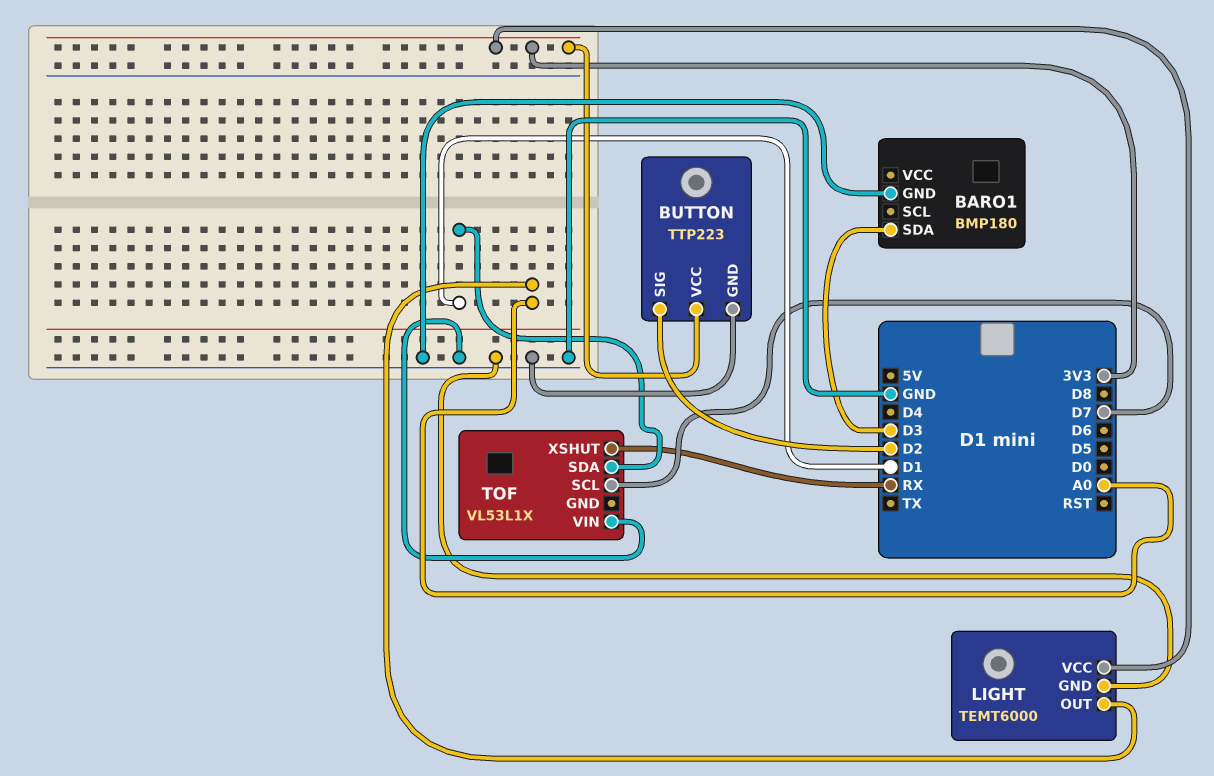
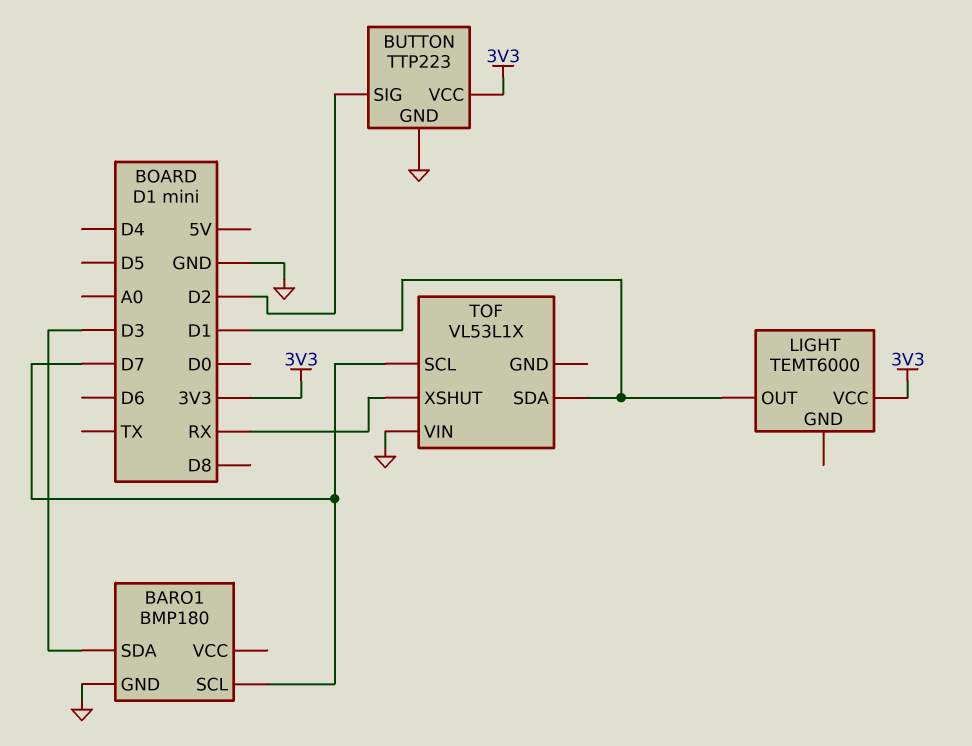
BARO1 pin SCL: none -> D7
LIGHT pin GND: GND -> none
LIGHT pin OUT: A0 -> D1

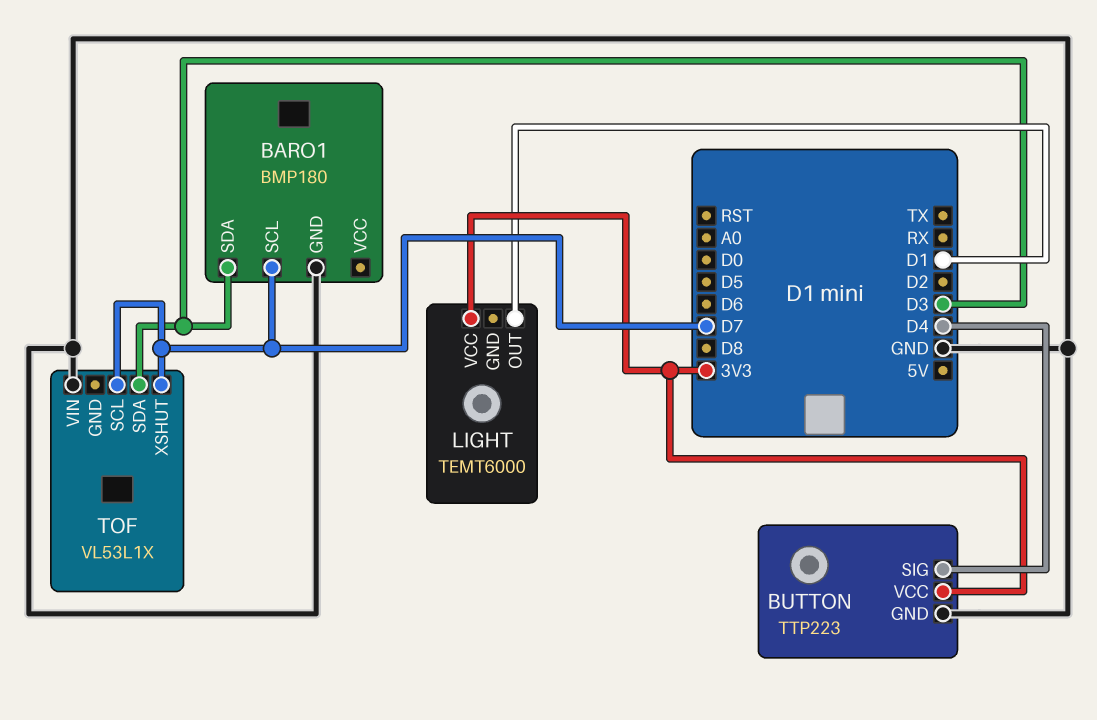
BUTTON pin SIG: D2 -> D4
TOF pin SDA: D1 -> D3
TOF pin XSHUT: RX -> D7

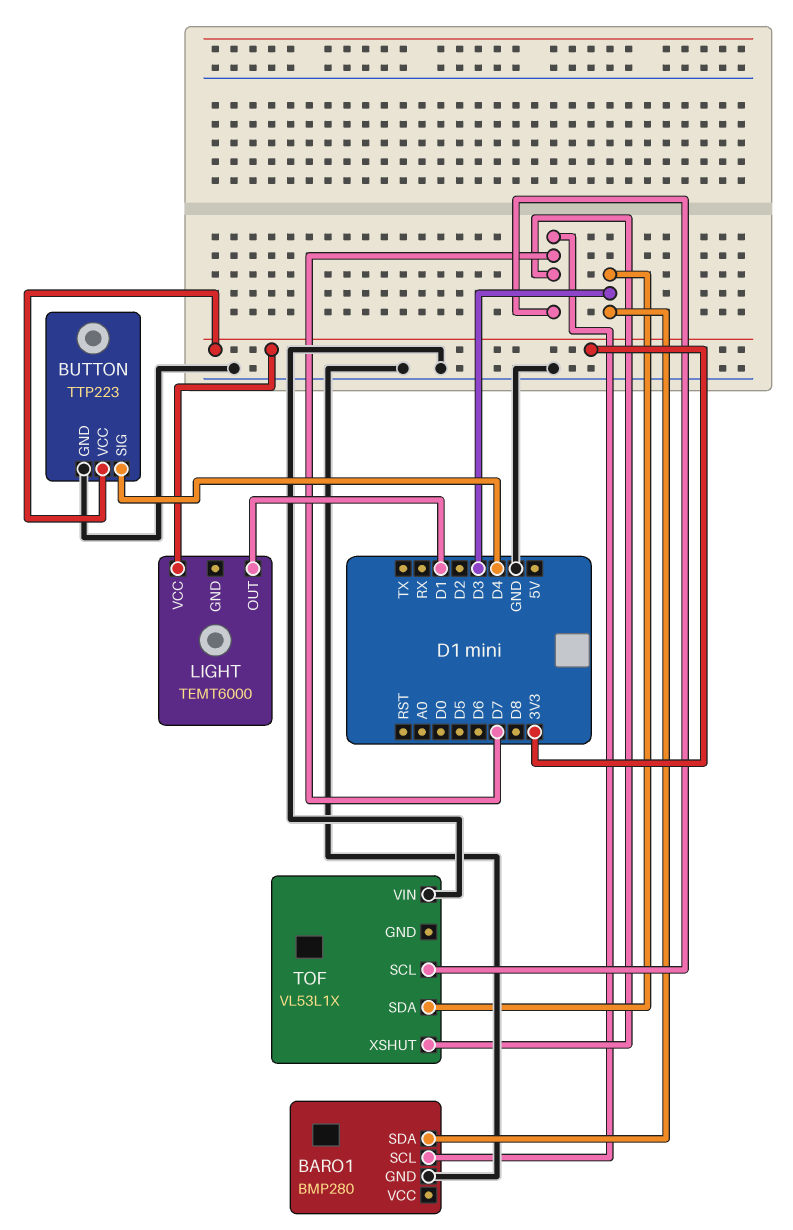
BARO1: BMP180 -> BMP280

